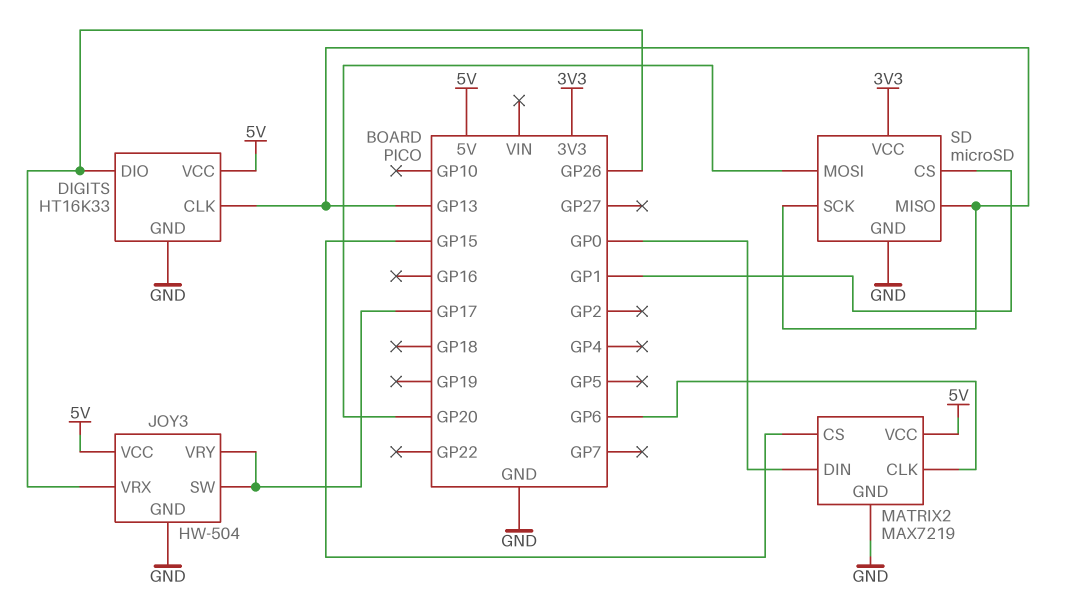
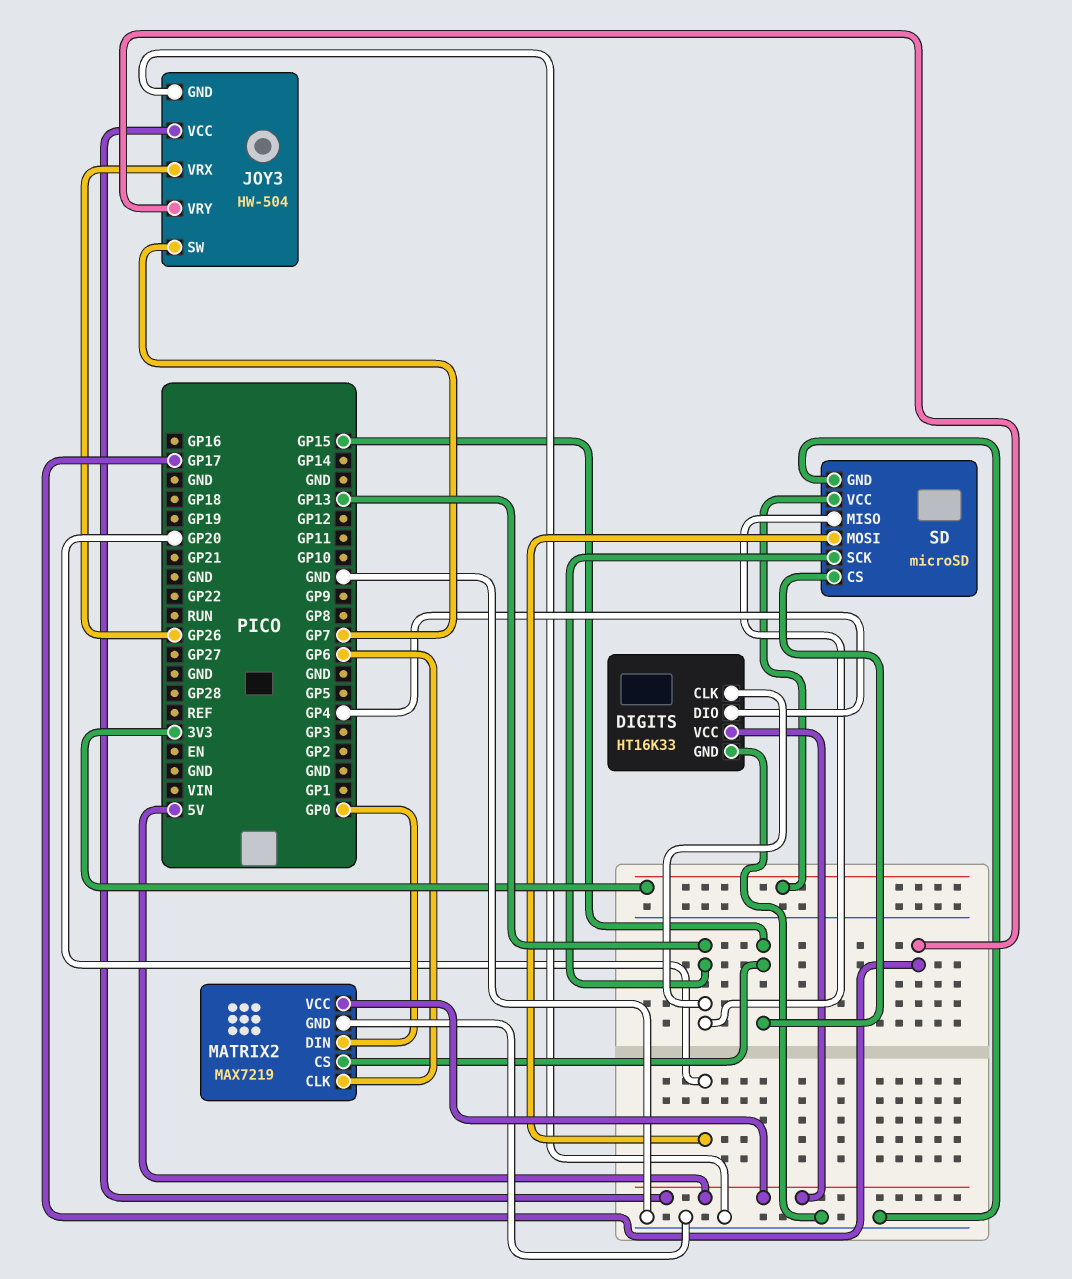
DIGITS pin DIO: GP26 -> GP4
JOY3 pin SW: GP17 -> GP7
SD pin CS: GP1 -> GP15

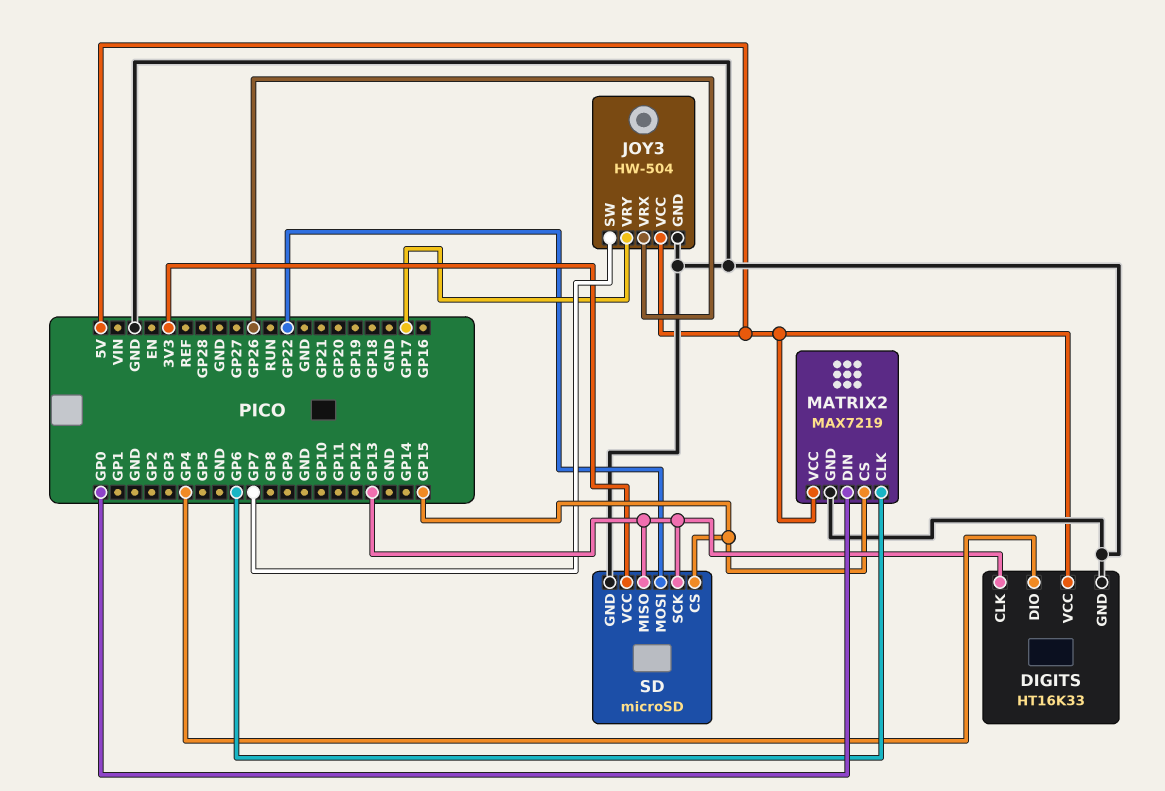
SD pin MOSI: GP20 -> GP22

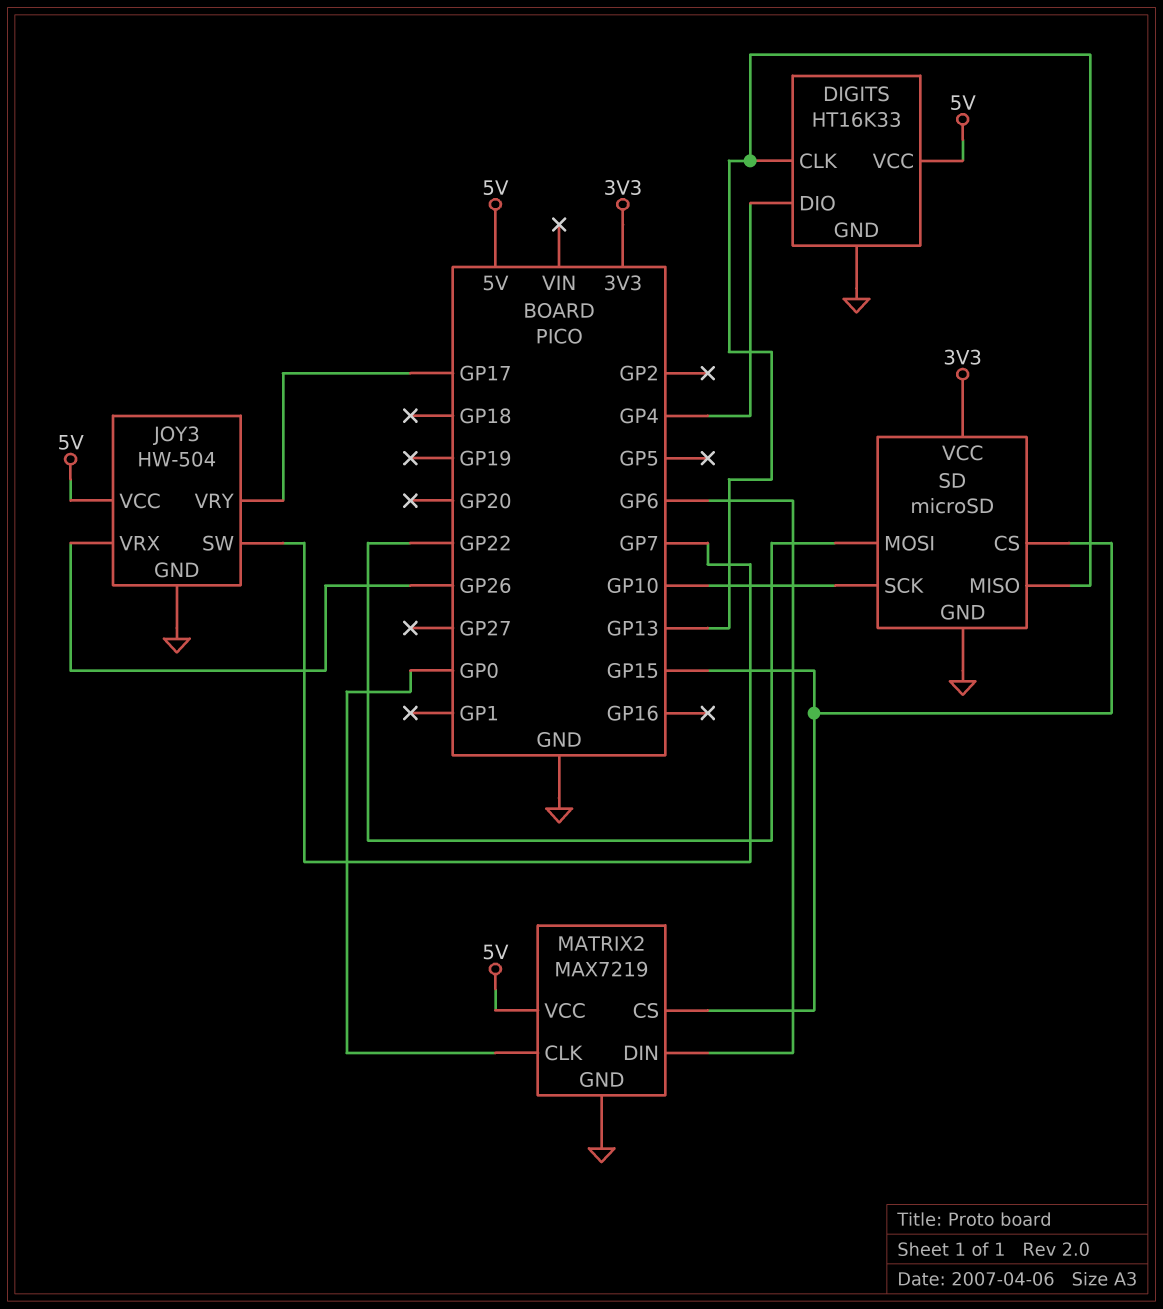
MATRIX2 pin CLK: GP6 -> GP0
MATRIX2 pin DIN: GP0 -> GP6
SD pin SCK: GP13 -> GP10

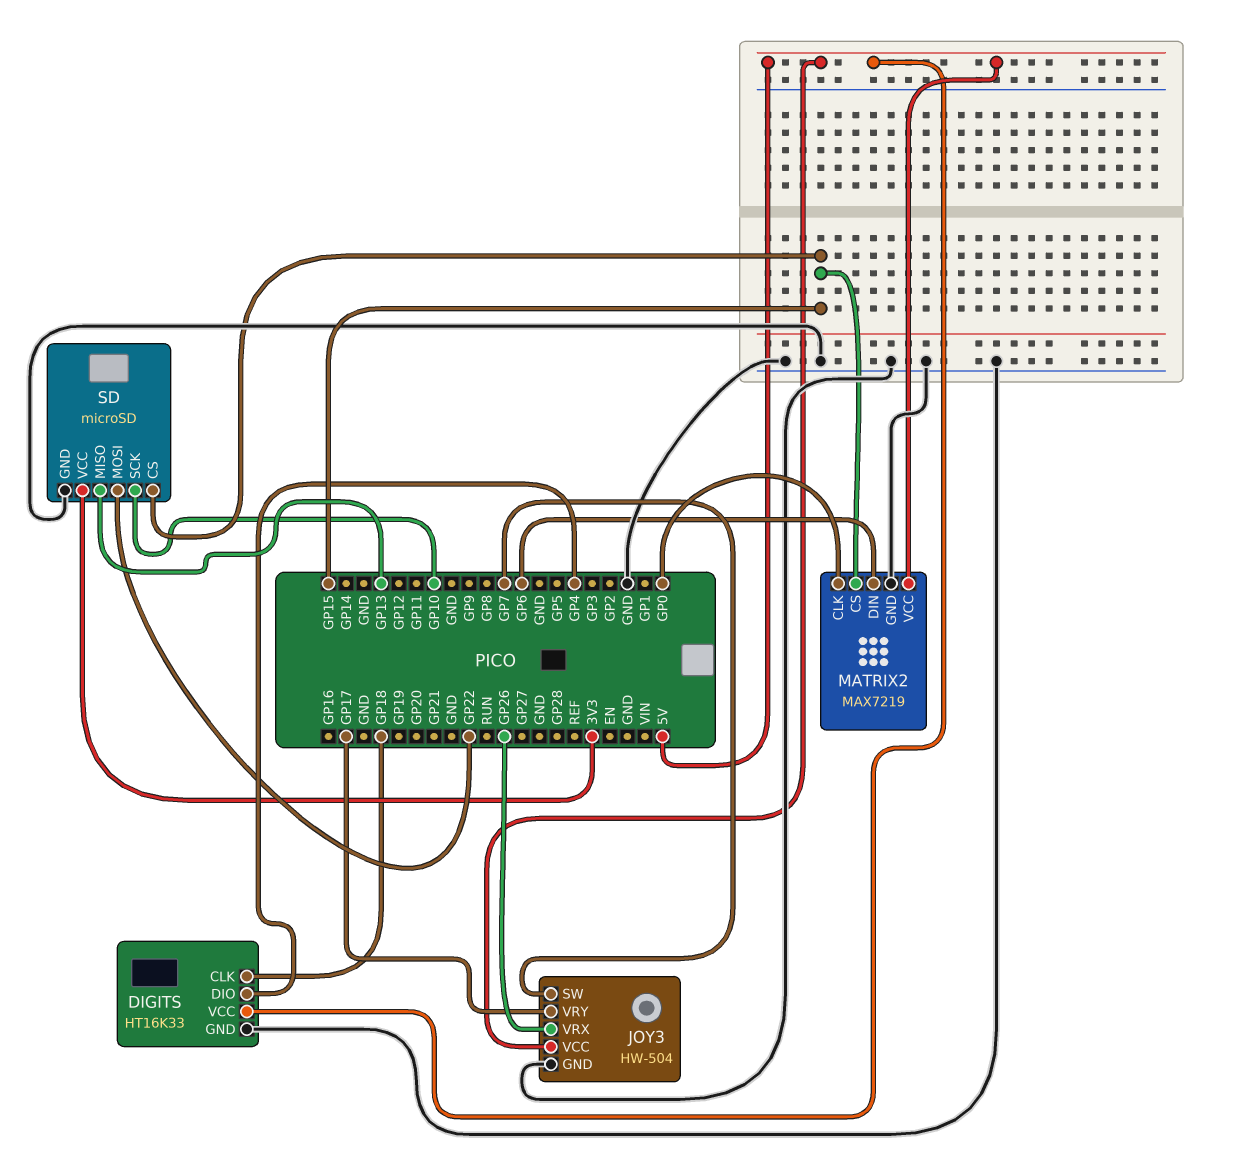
DIGITS pin CLK: GP13 -> GP18

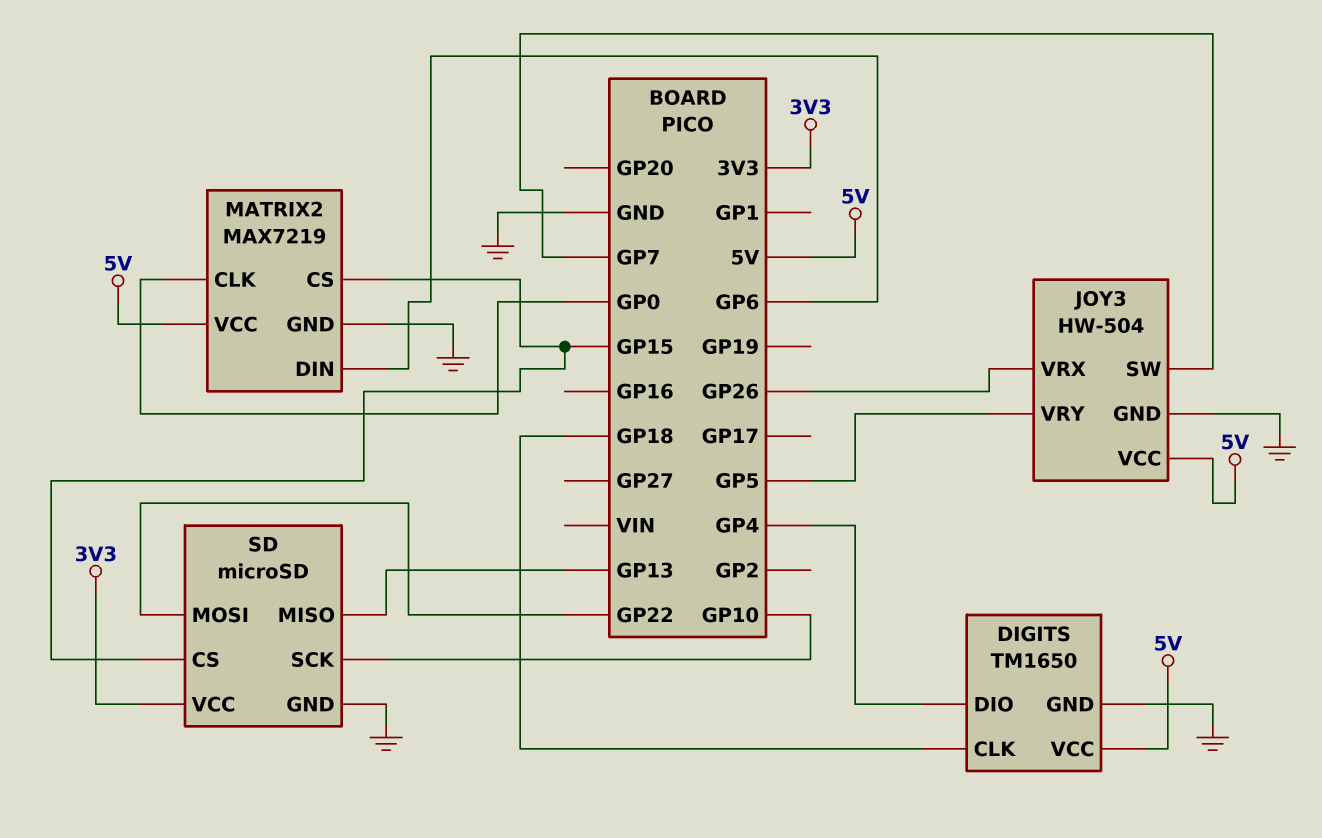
DIGITS: HT16K33 -> TM1650
JOY3 pin VRY: GP17 -> GP5

